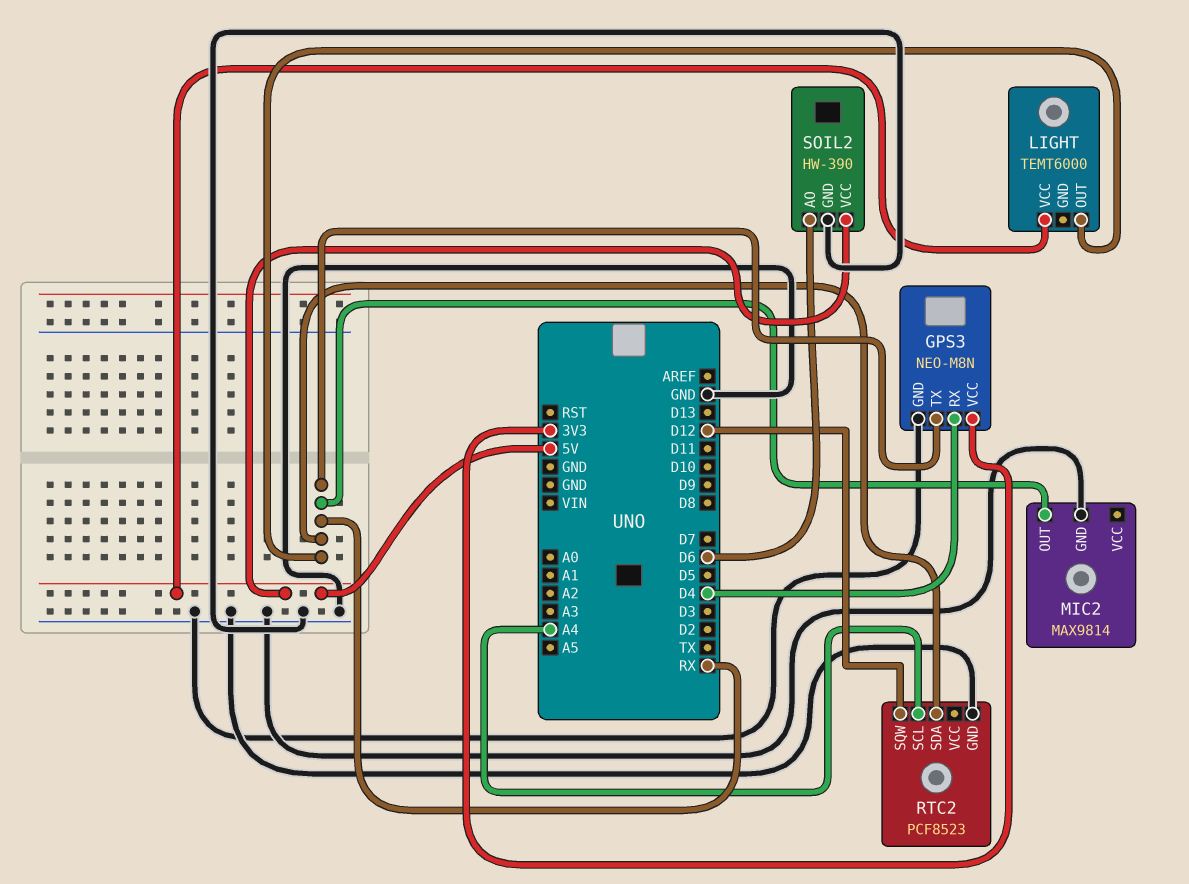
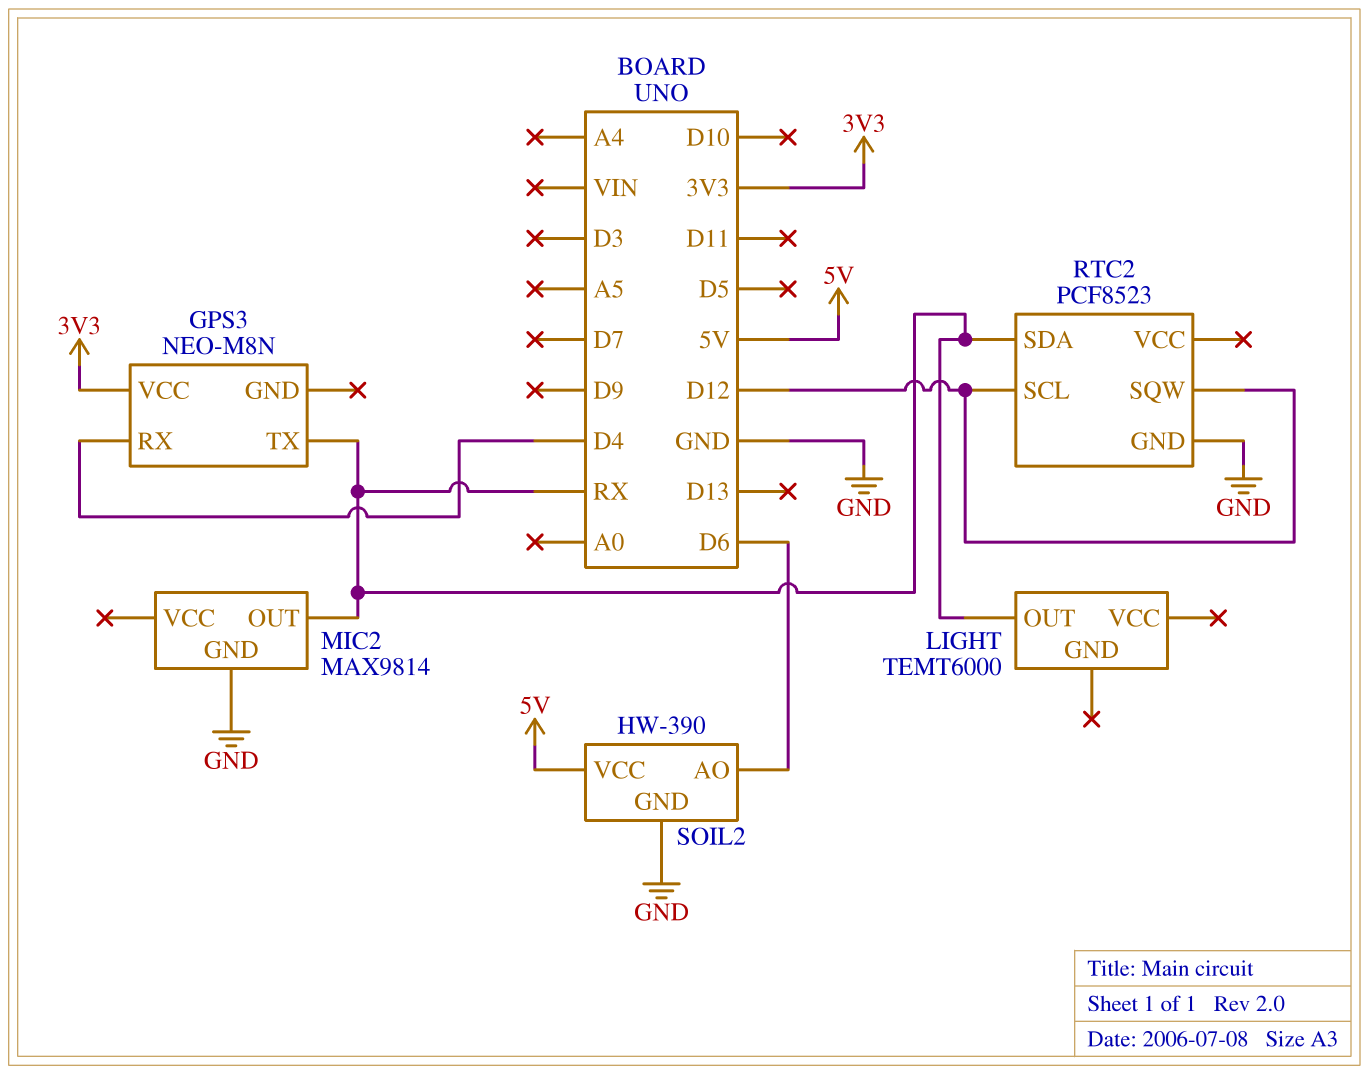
GPS3 pin GND: GND -> none
LIGHT pin VCC: 5V -> none
RTC2 pin SCL: A4 -> D12

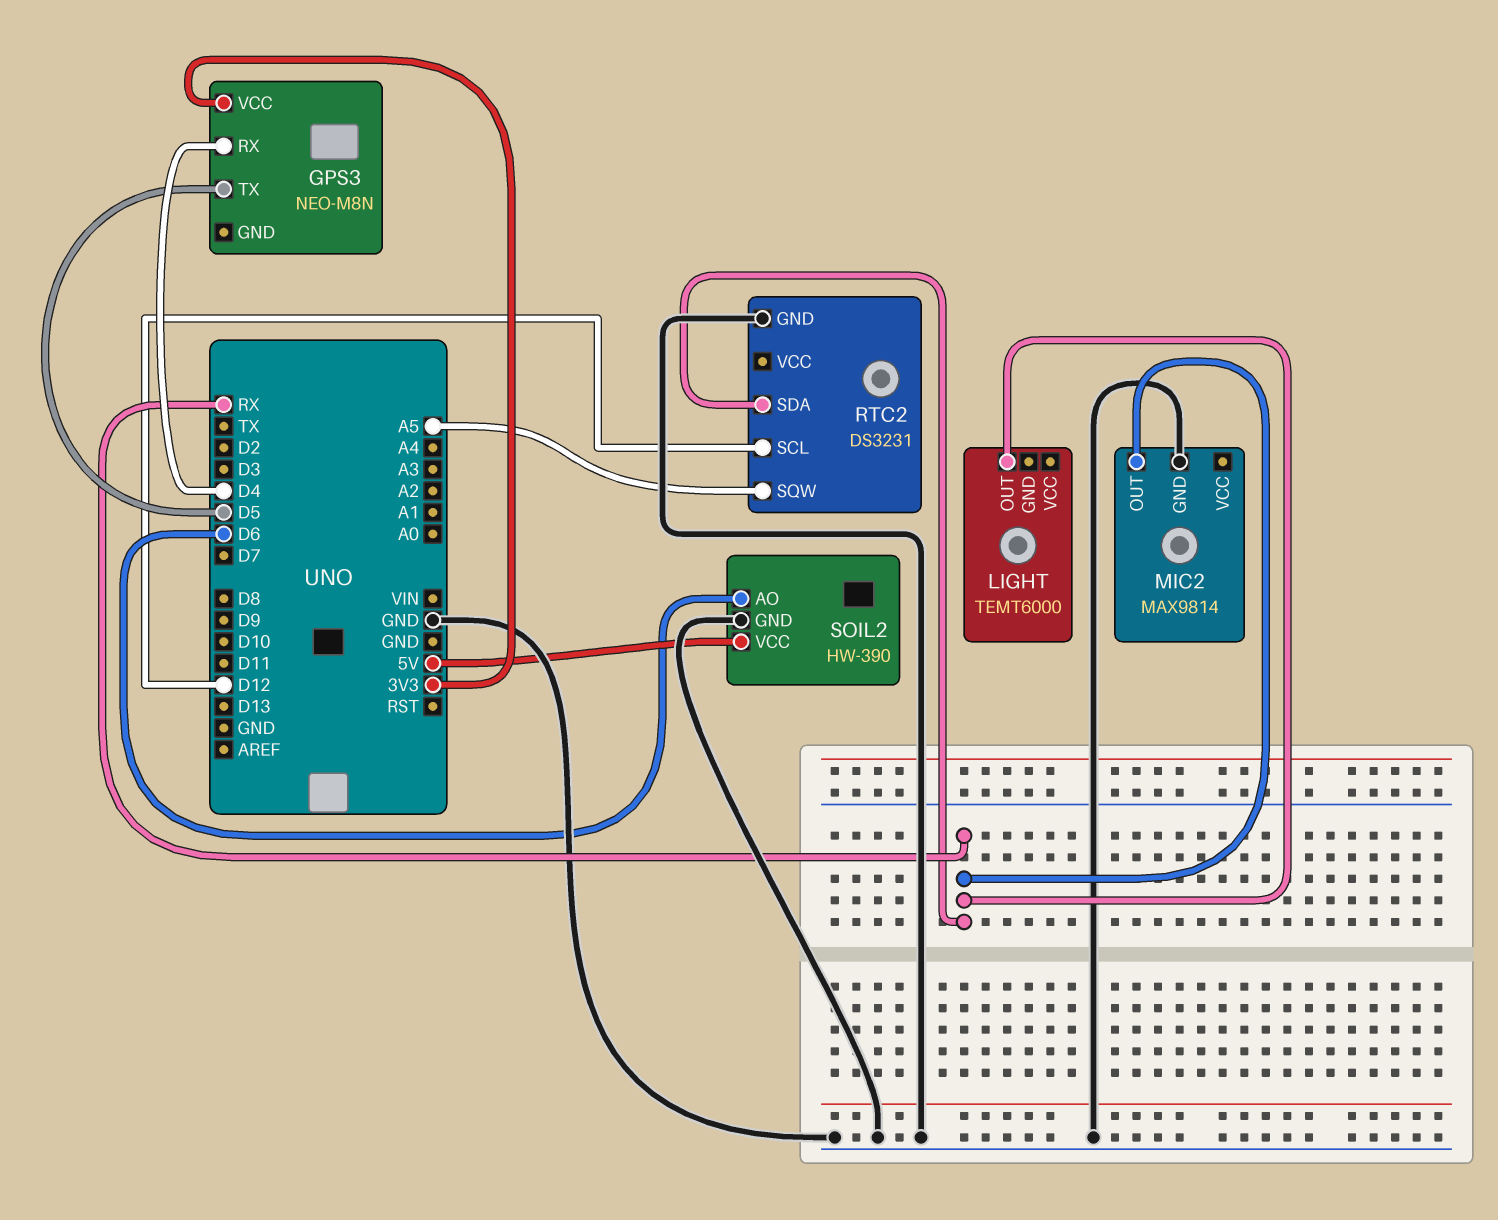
GPS3 pin TX: RX -> D5
RTC2: PCF8523 -> DS3231
RTC2 pin SQW: D12 -> A5

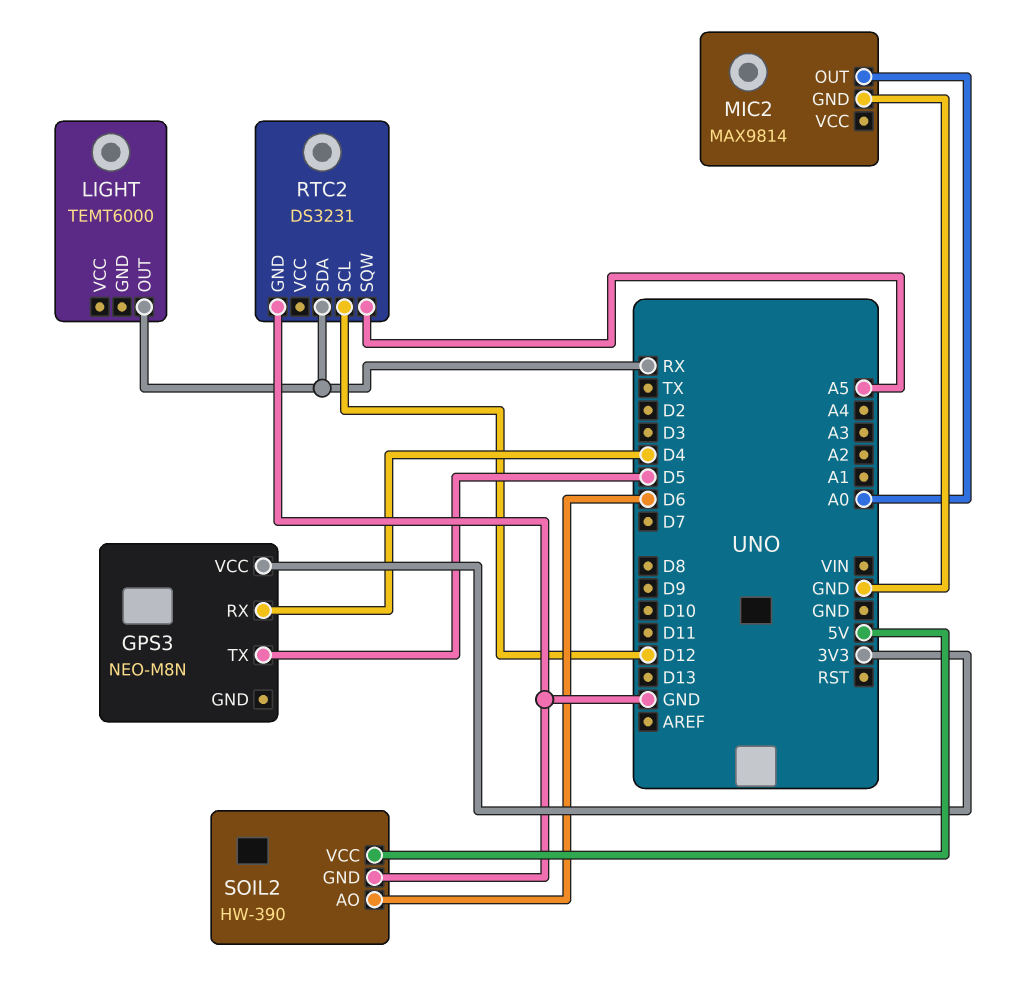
MIC2 pin OUT: RX -> A0

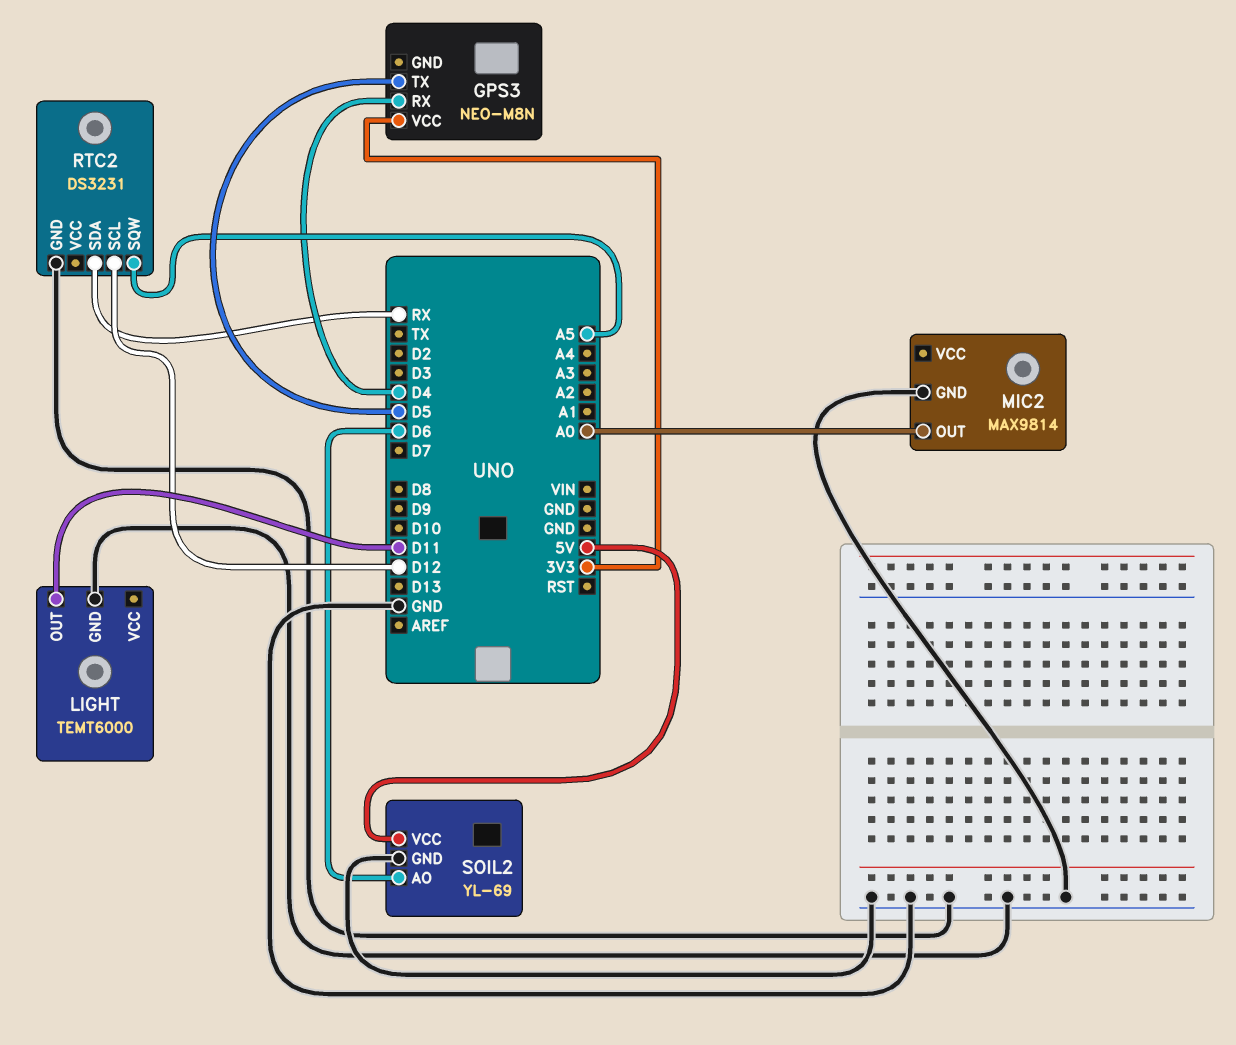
LIGHT pin GND: none -> GND
LIGHT pin OUT: RX -> D11
SOIL2: HW-390 -> YL-69

